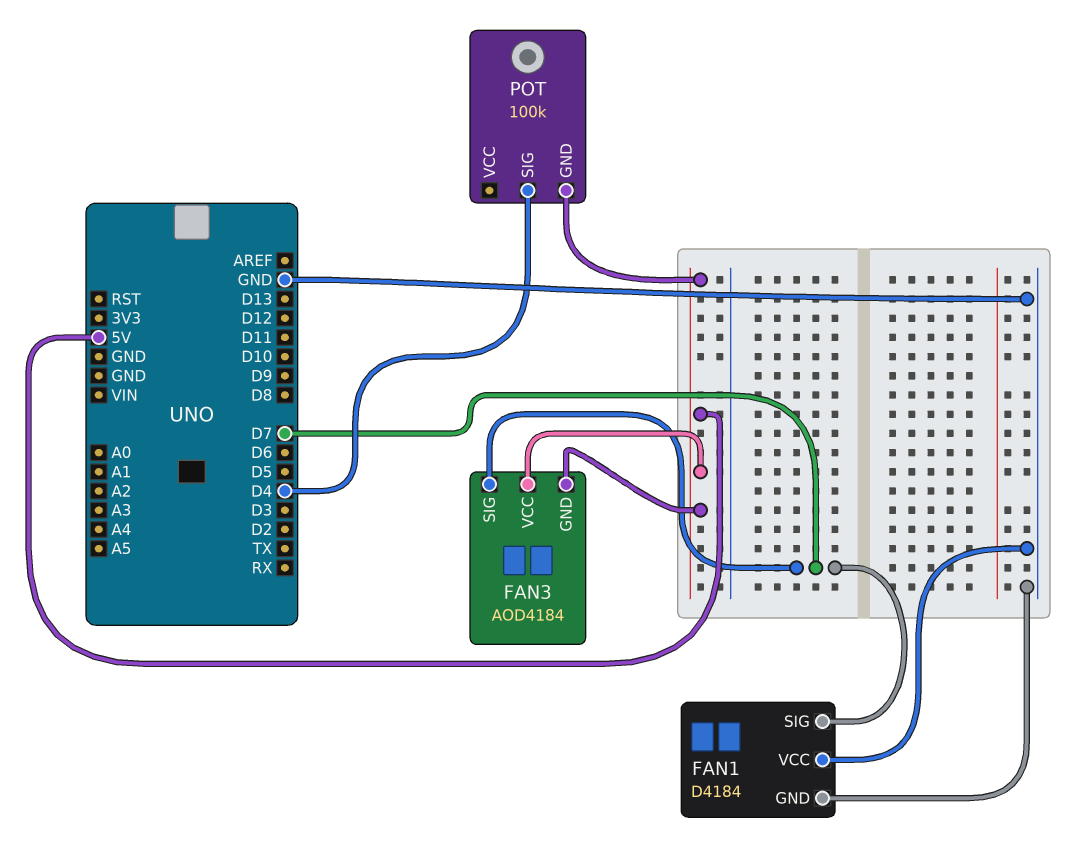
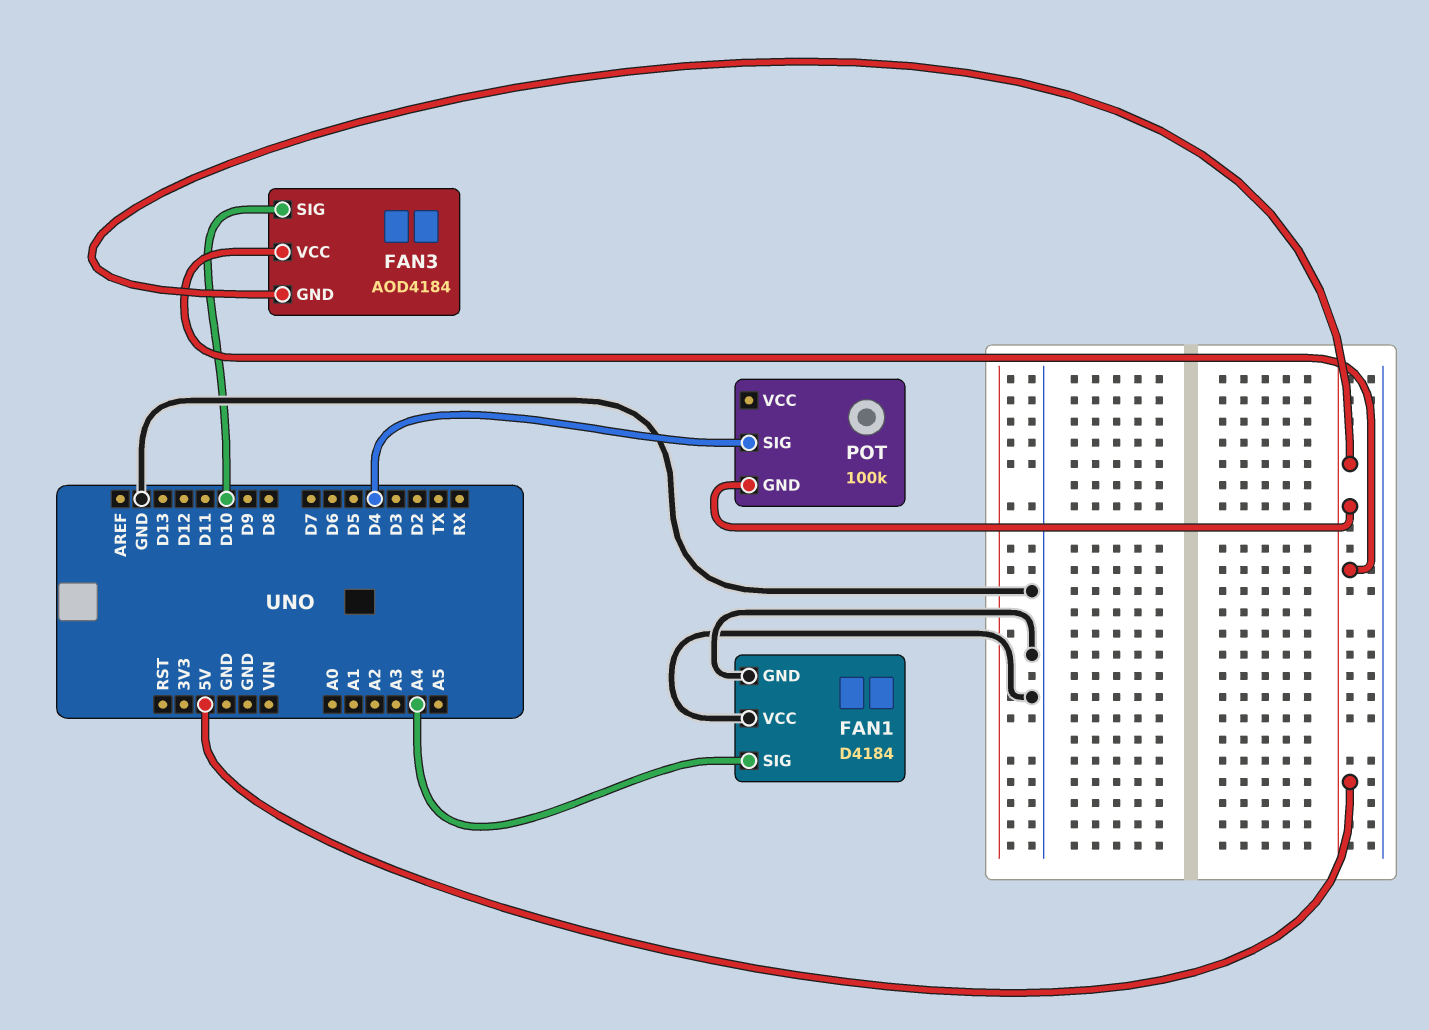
FAN1 pin SIG: D7 -> A4
FAN3 pin SIG: D7 -> D10

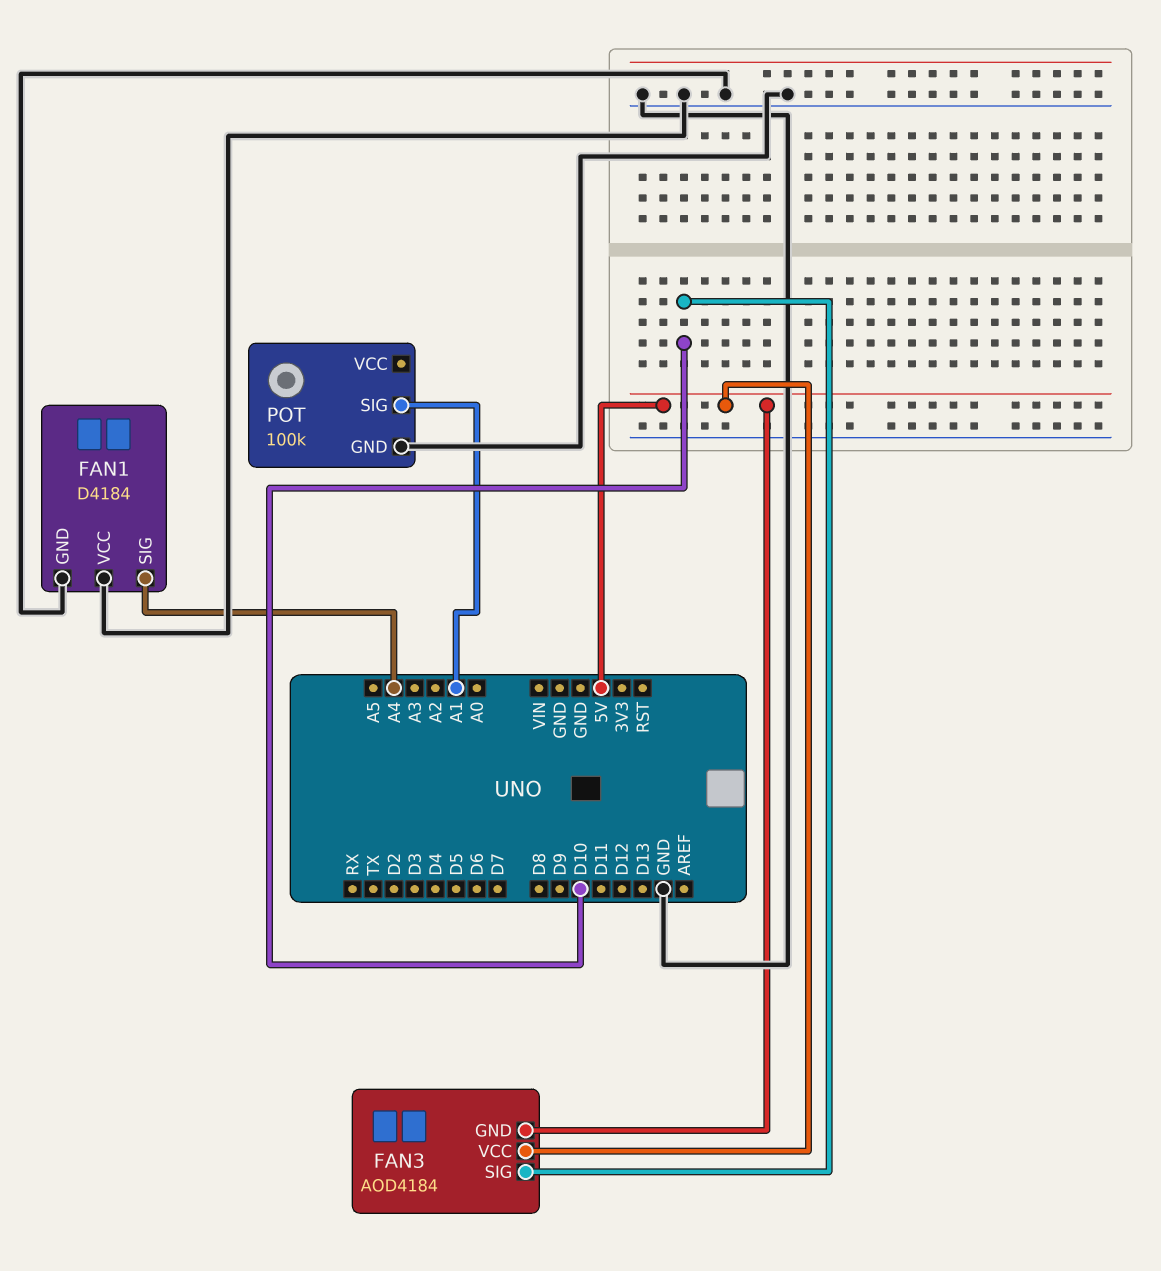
POT pin GND: 5V -> GND
POT pin SIG: D4 -> A1

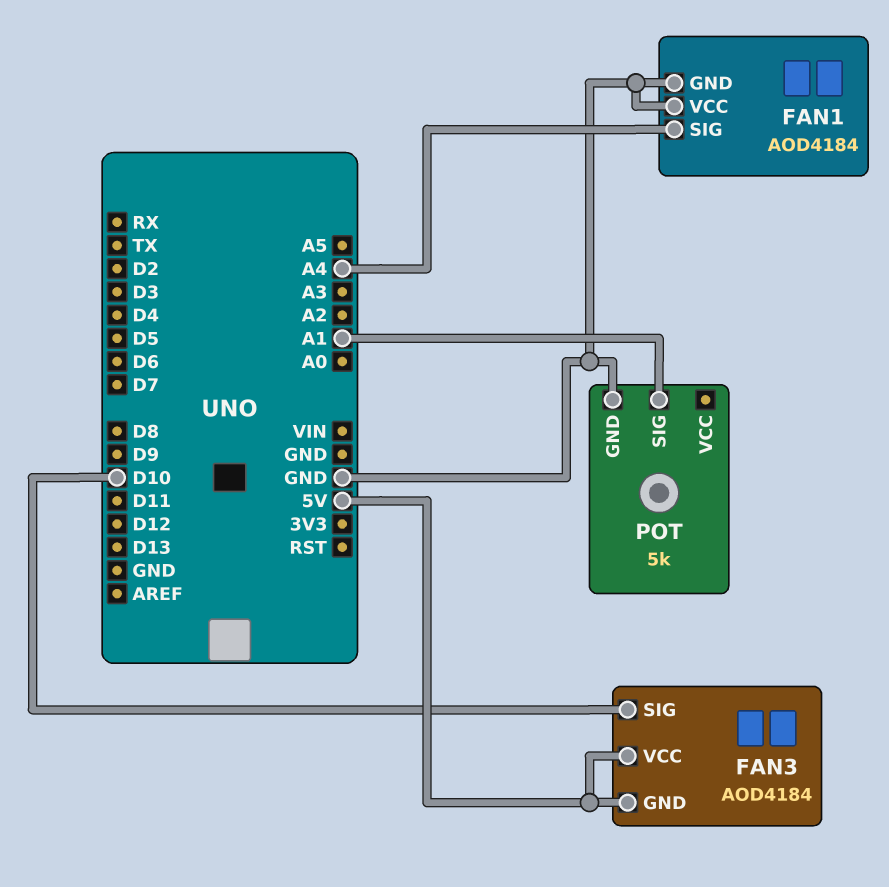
FAN1: D4184 -> AOD4184
POT: 100k -> 5k

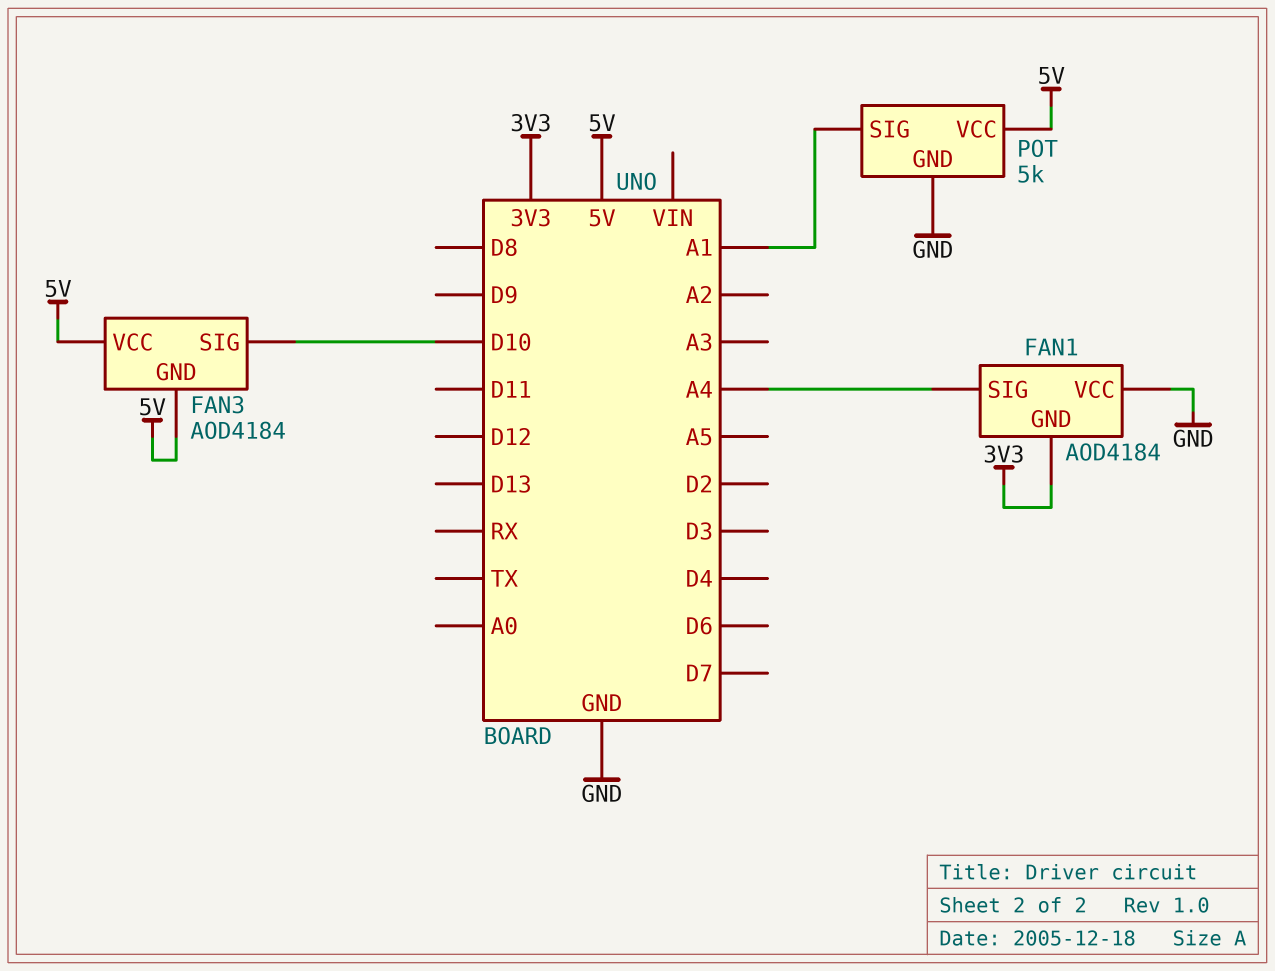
FAN1 pin GND: GND -> 3V3
POT pin VCC: none -> 5V

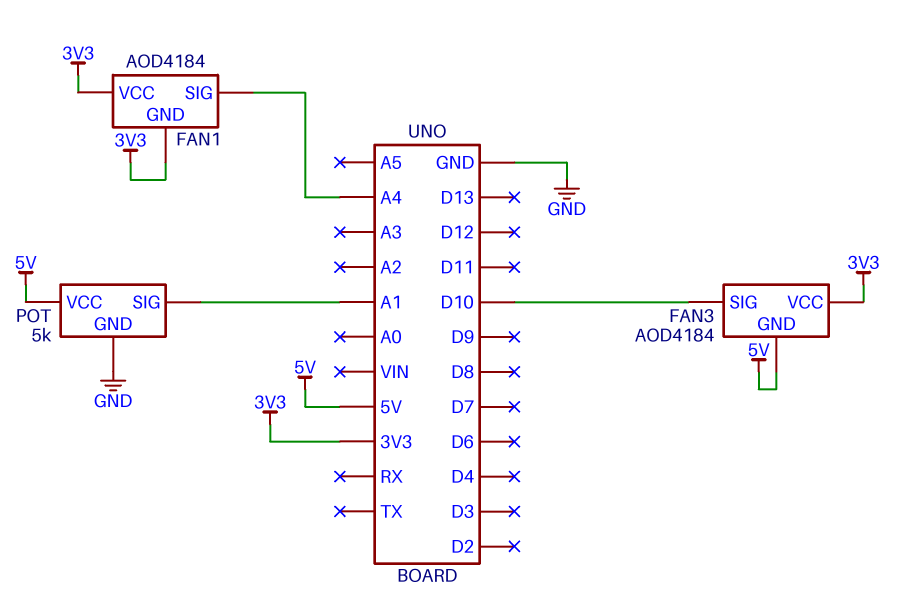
FAN1 pin VCC: GND -> 3V3
FAN3 pin VCC: 5V -> 3V3

